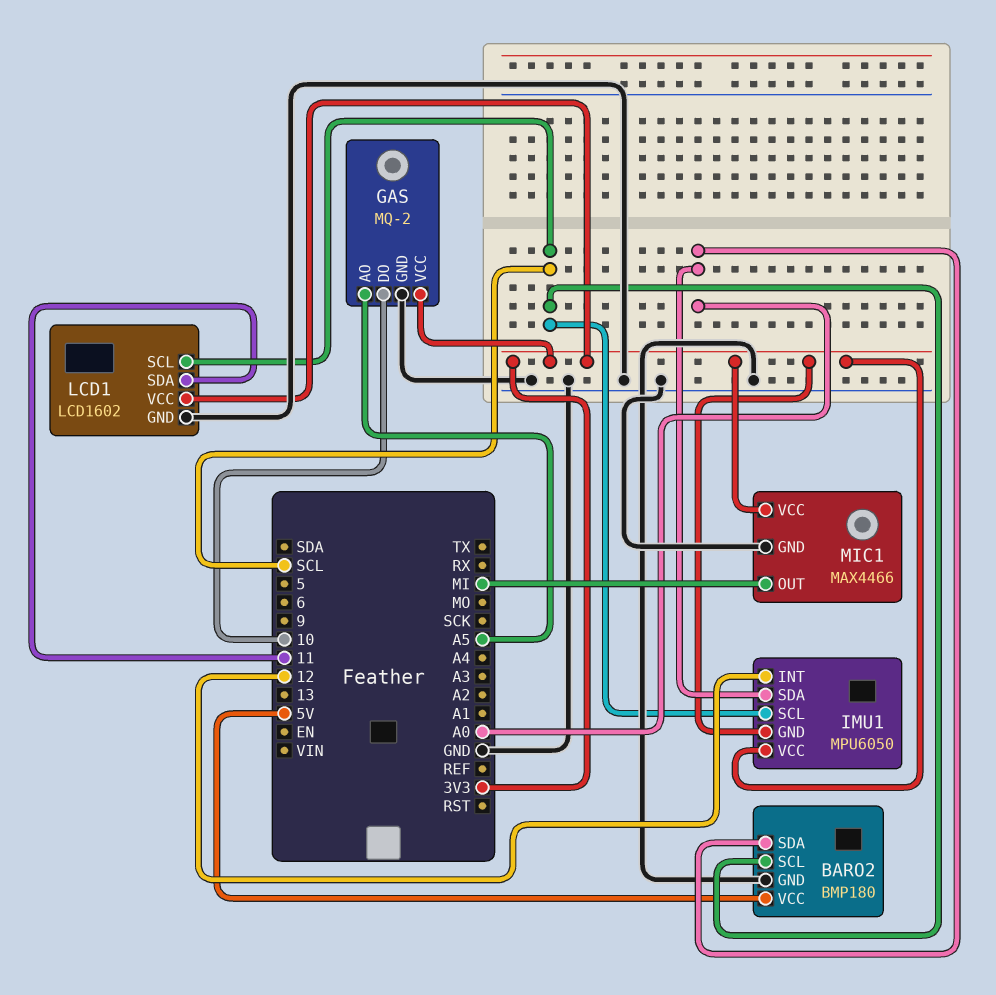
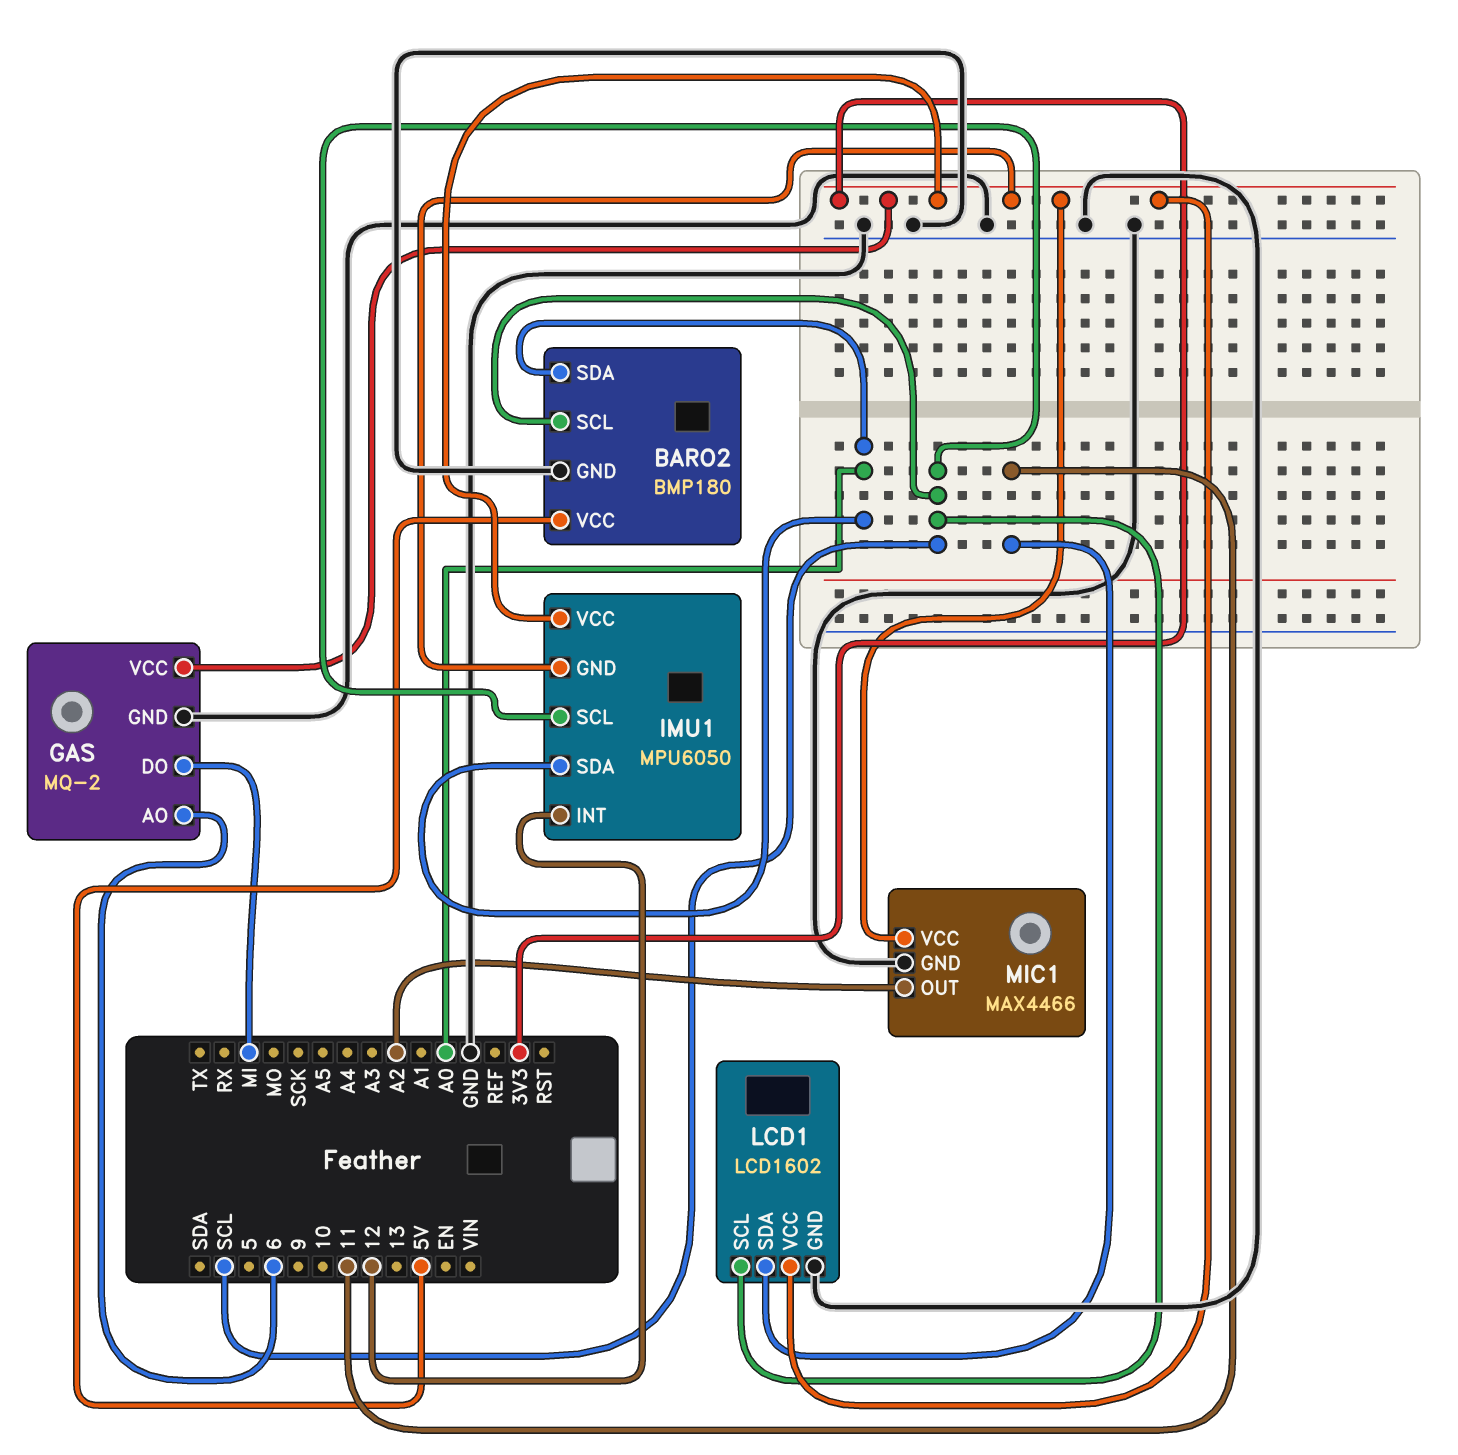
GAS pin AO: A5 -> 6
GAS pin DO: 10 -> MI
MIC1 pin OUT: MI -> A2

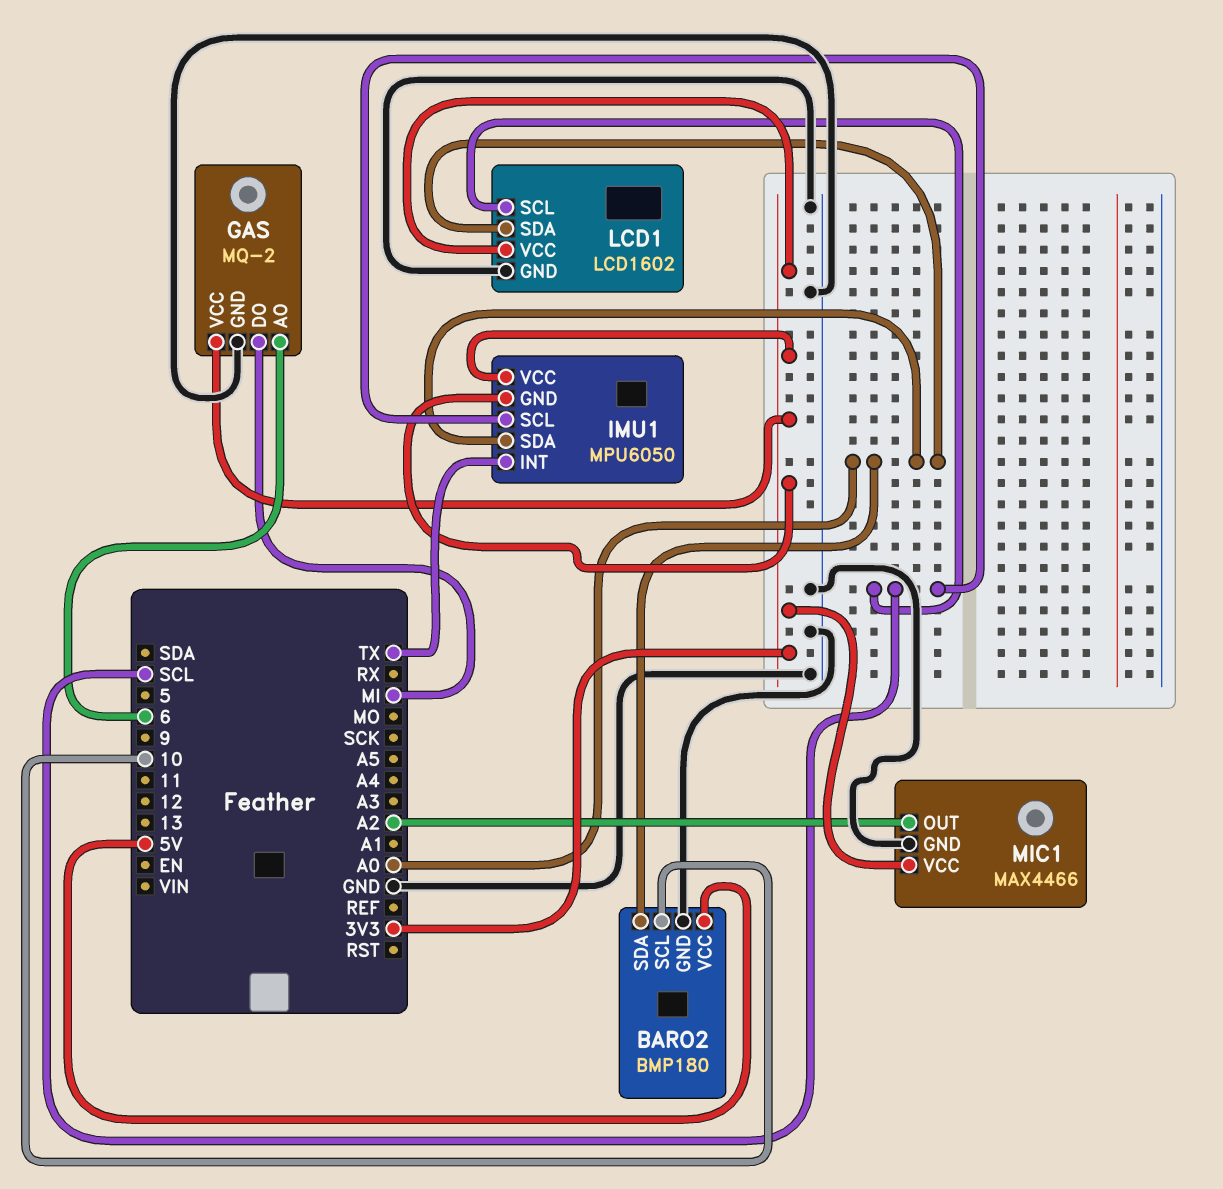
BARO2 pin SCL: SCL -> 10
IMU1 pin INT: 12 -> TX
LCD1 pin SDA: 11 -> A0

